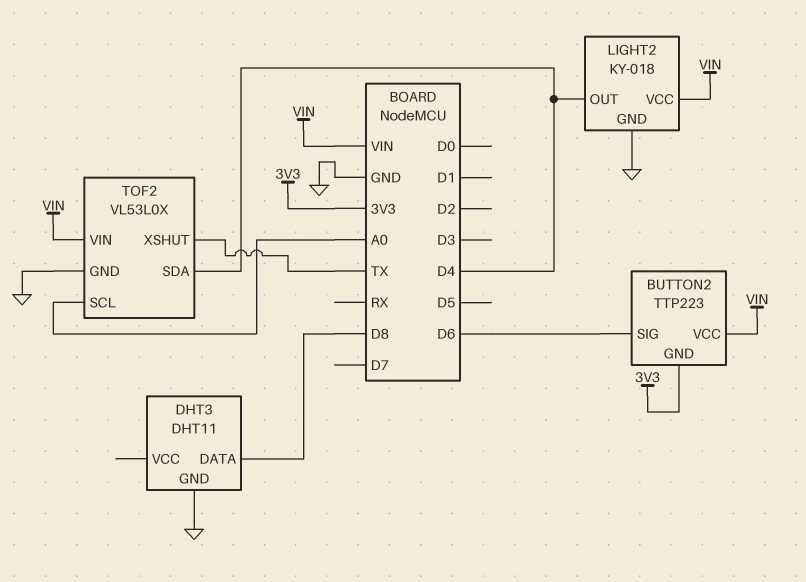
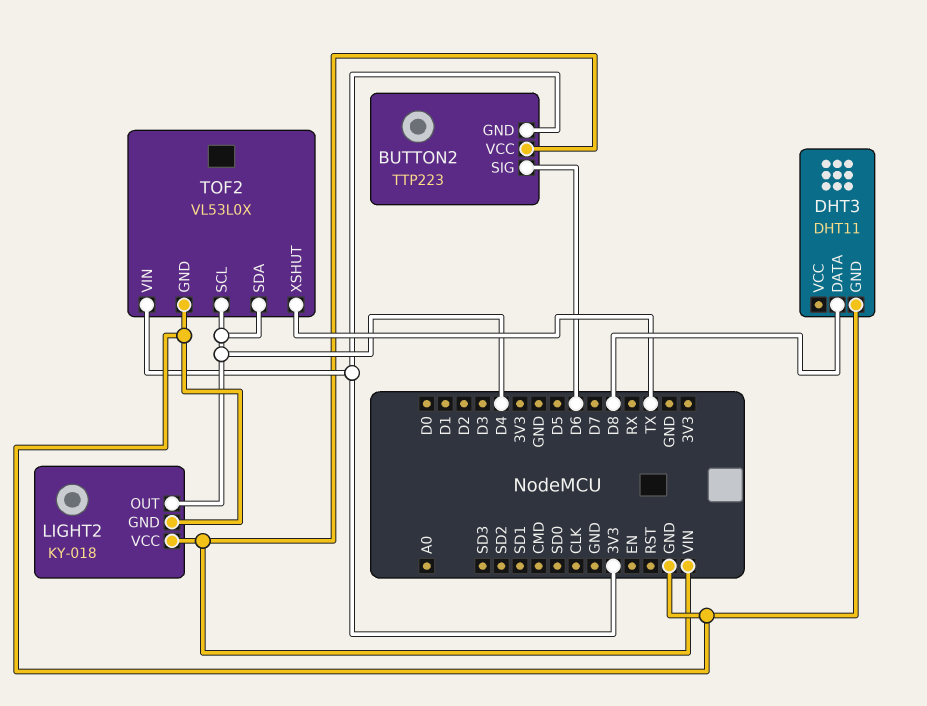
TOF2 pin SCL: A0 -> D4
TOF2 pin VIN: VIN -> 3V3

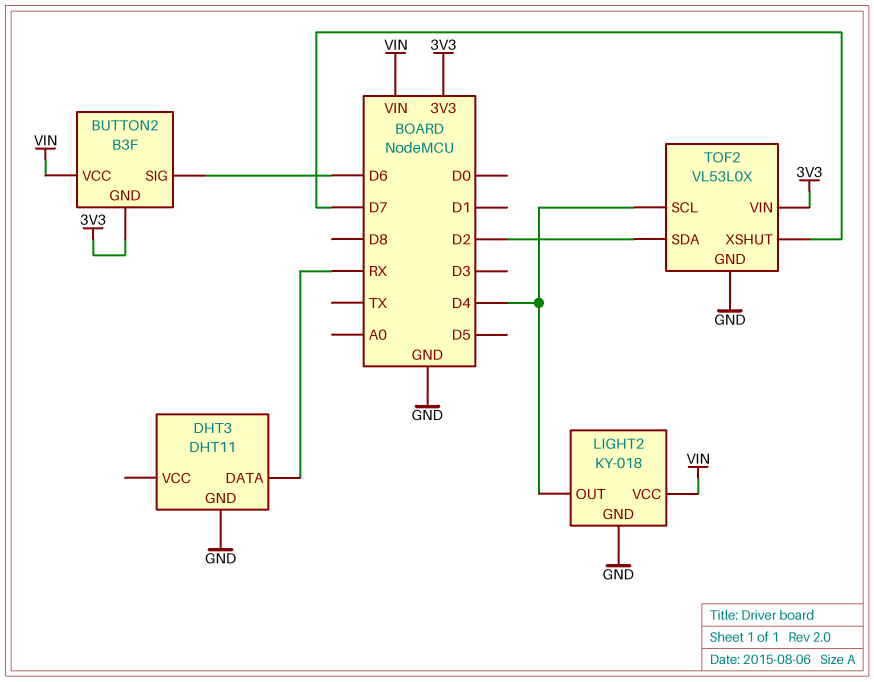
BUTTON2: TTP223 -> B3F
DHT3 pin DATA: D8 -> RX
TOF2 pin SDA: D4 -> D2
TOF2 pin XSHUT: TX -> D7

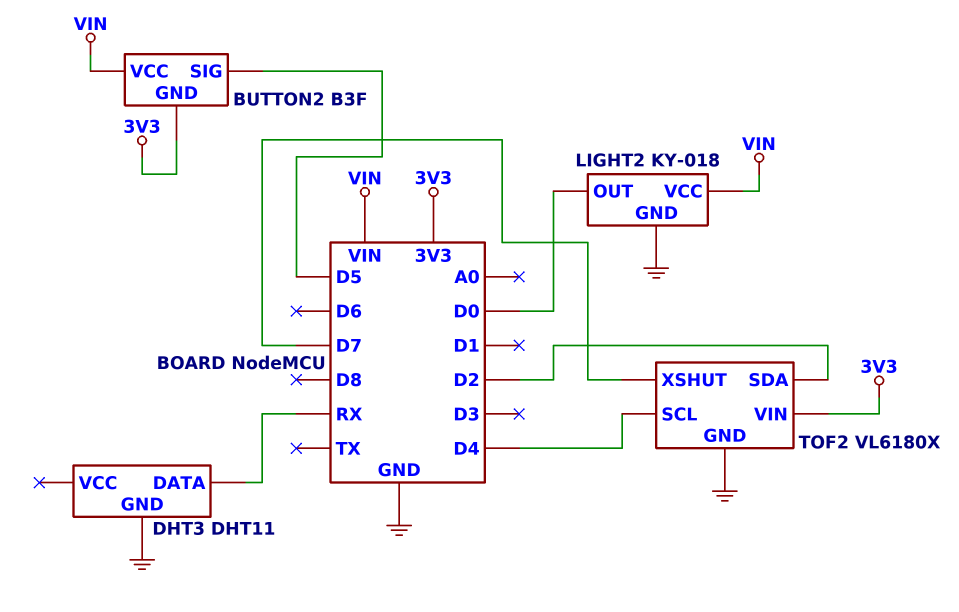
BUTTON2 pin SIG: D6 -> D5
LIGHT2 pin OUT: D4 -> D0
TOF2: VL53L0X -> VL6180X

